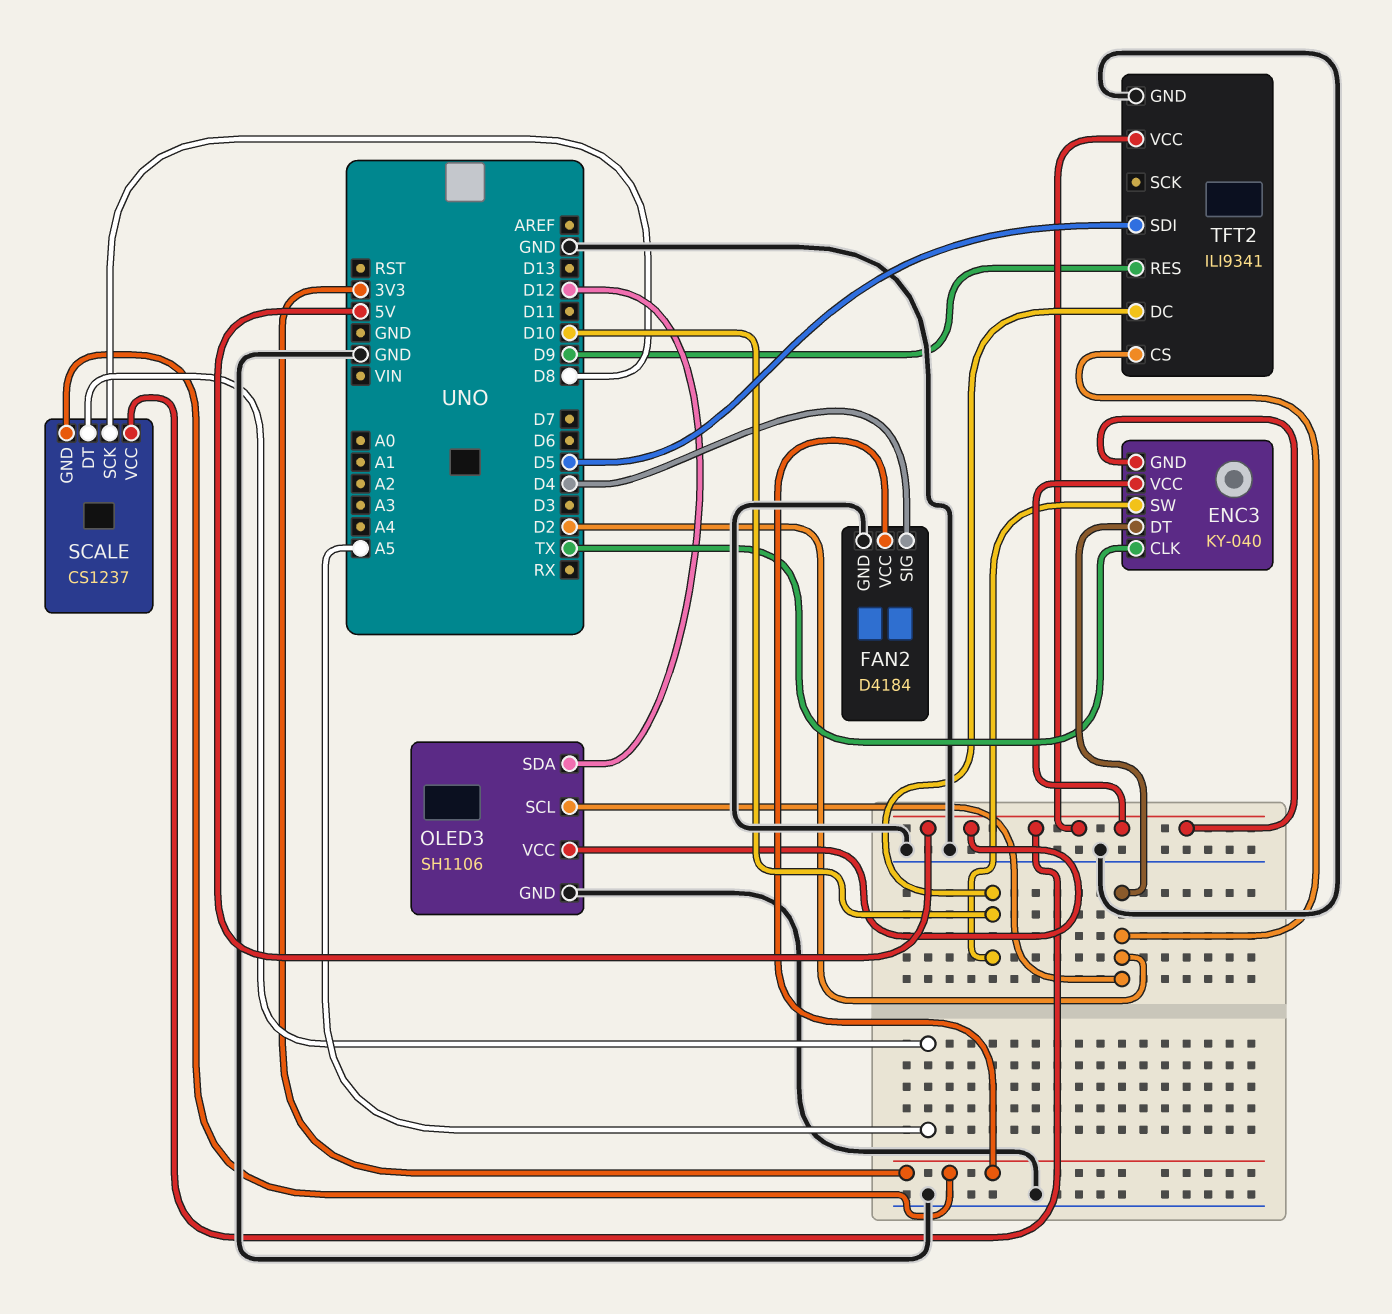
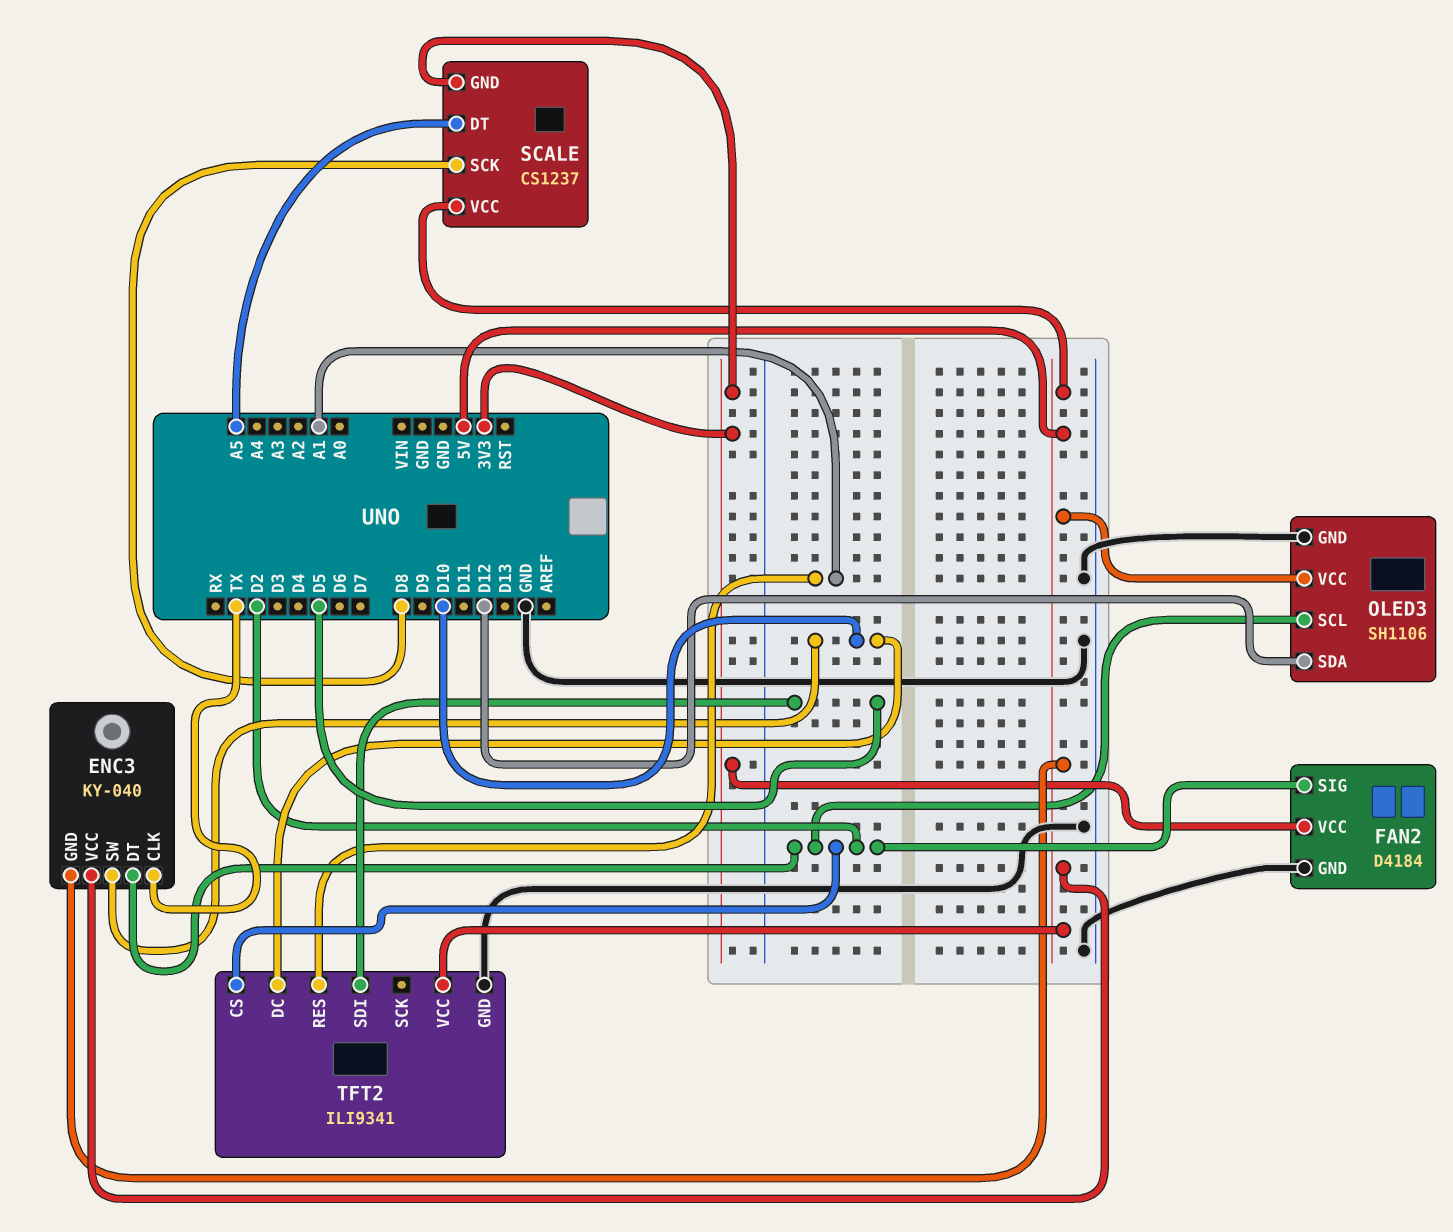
FAN2 pin SIG: D4 -> D2
TFT2 pin RES: D9 -> A1

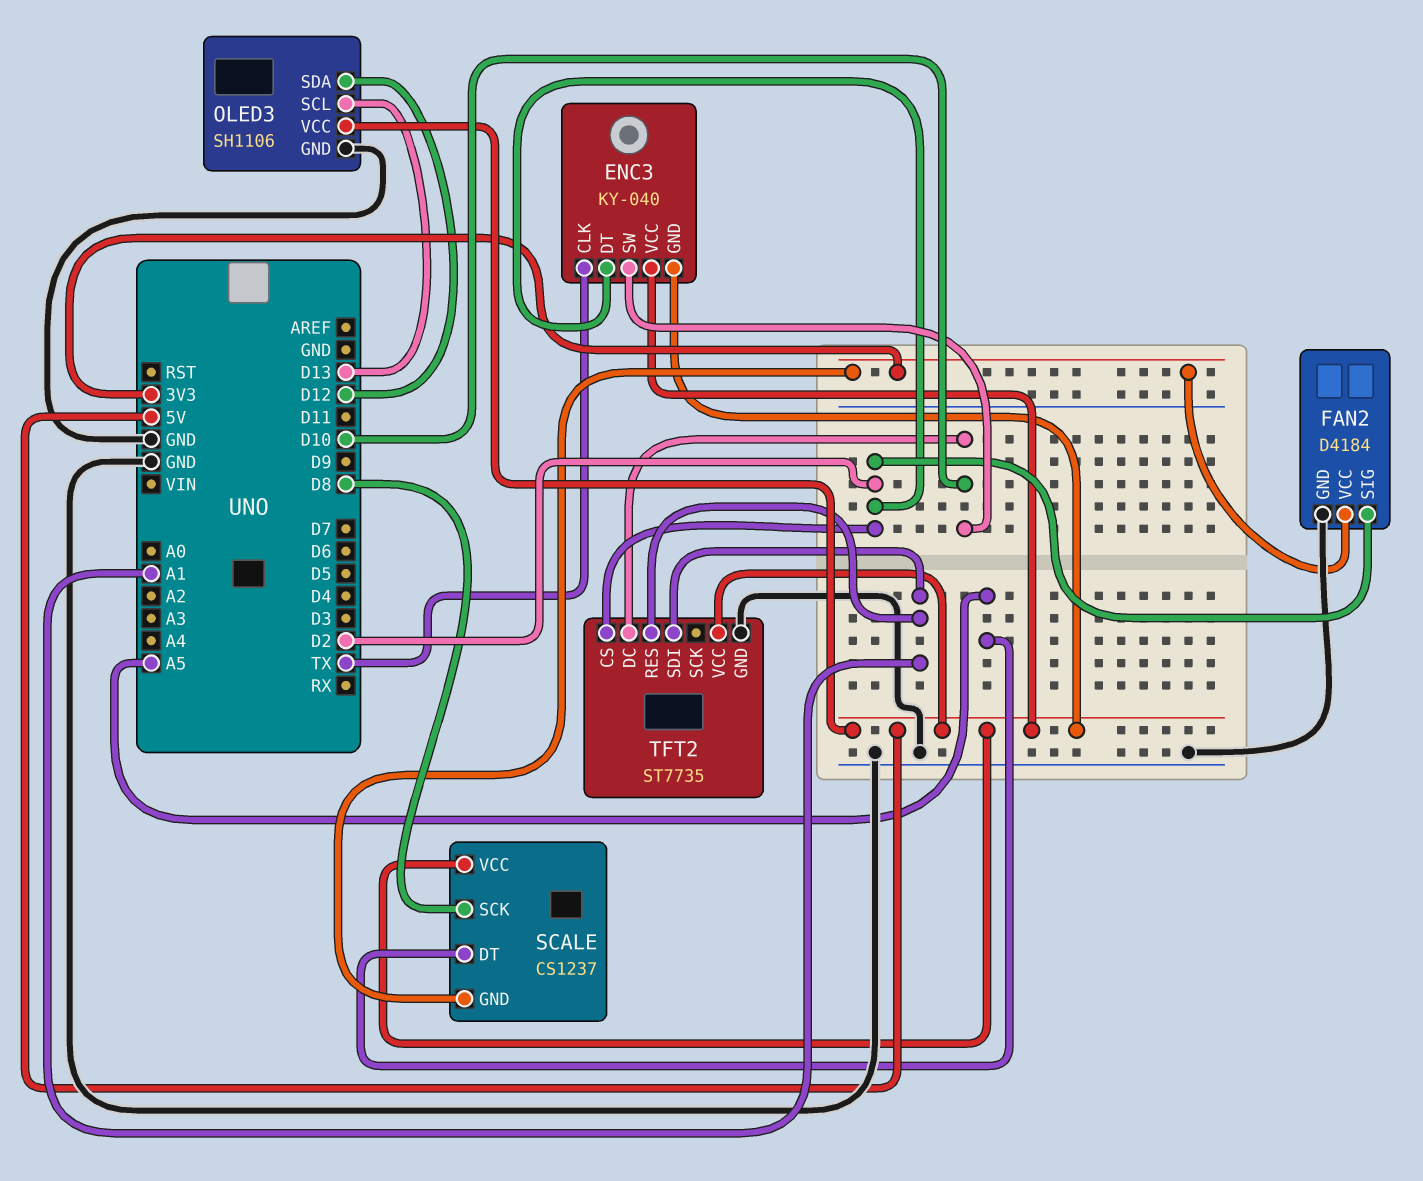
OLED3 pin SCL: D2 -> D13
TFT2: ILI9341 -> ST7735
TFT2 pin SDI: D5 -> A1

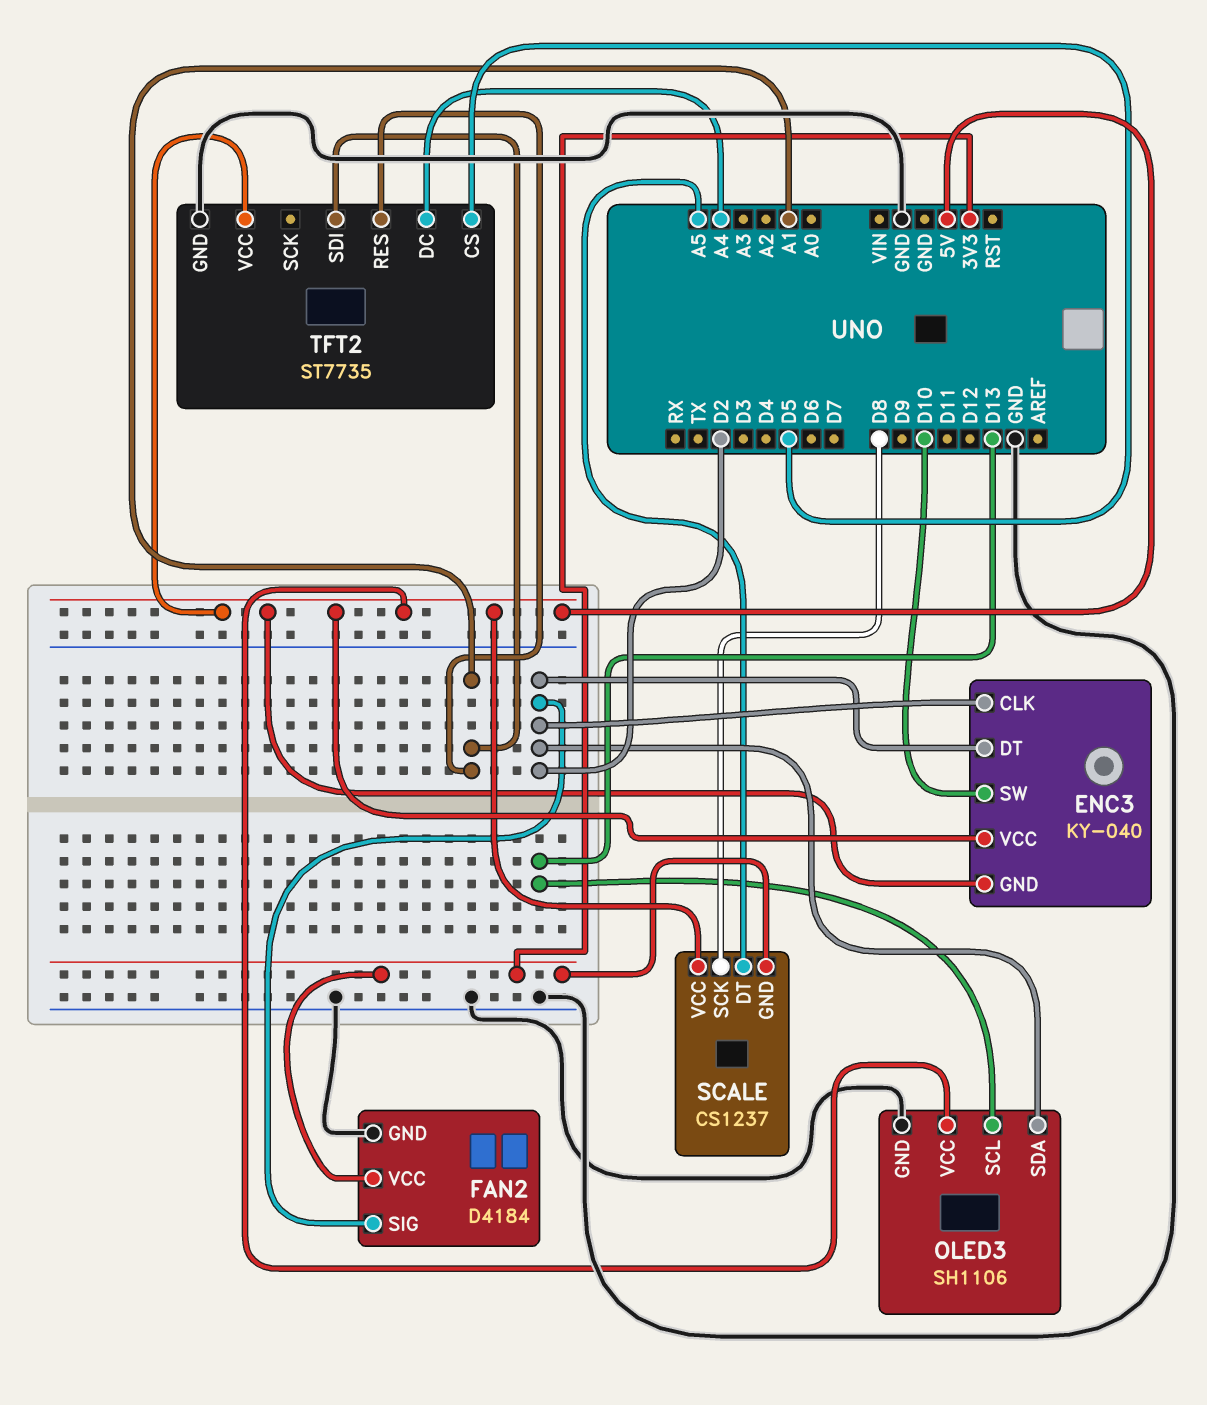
ENC3 pin CLK: TX -> D2
OLED3 pin SDA: D12 -> D2
TFT2 pin CS: D2 -> D5
TFT2 pin DC: D10 -> A4

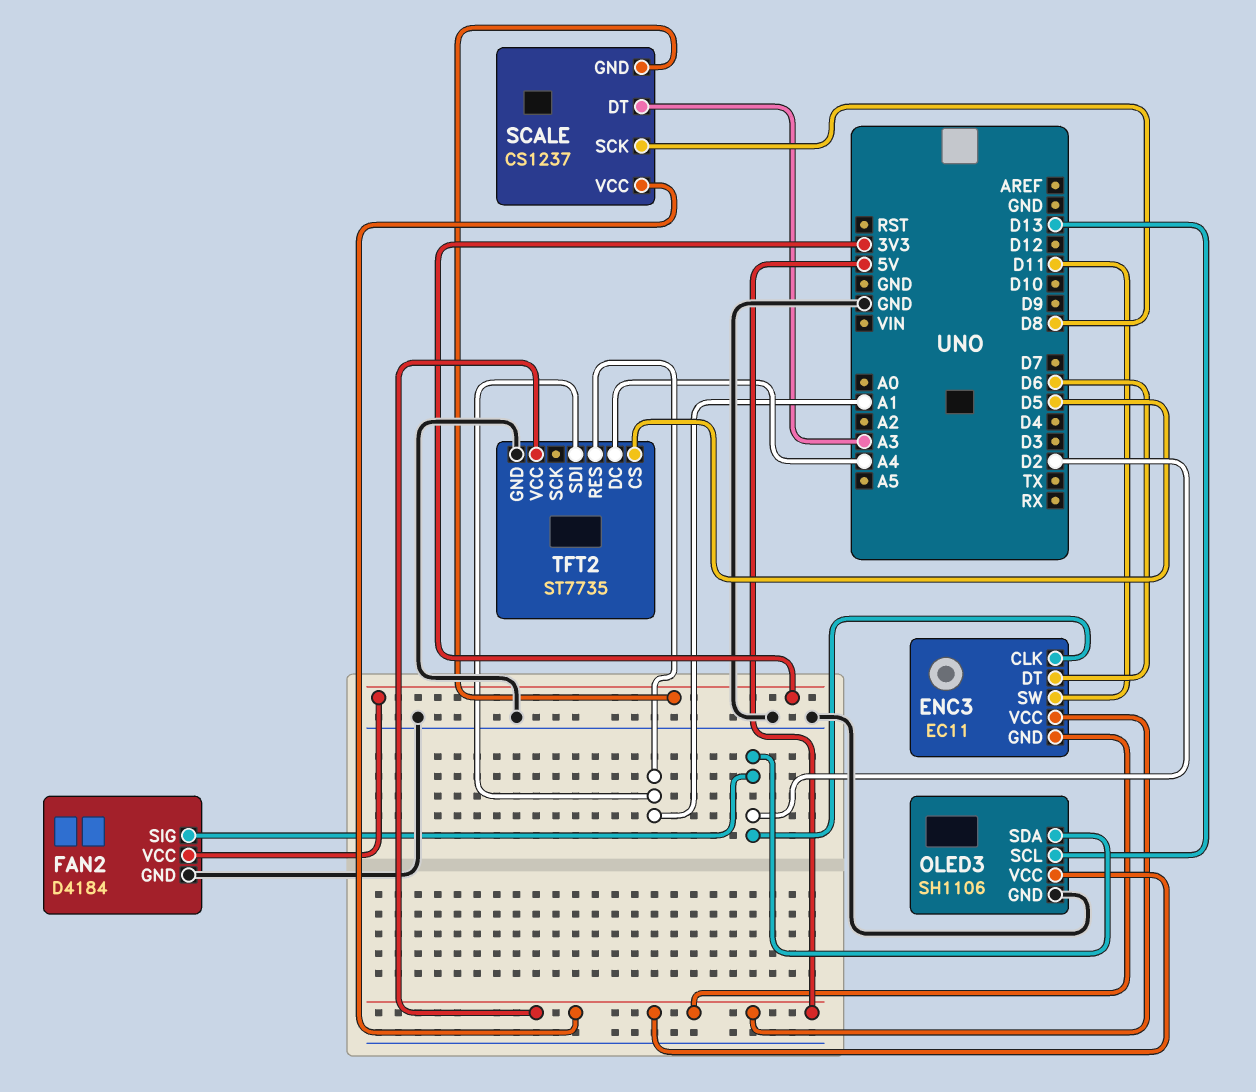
ENC3: KY-040 -> EC11
ENC3 pin DT: D2 -> D6
ENC3 pin SW: D10 -> D11
SCALE pin DT: A5 -> A3

